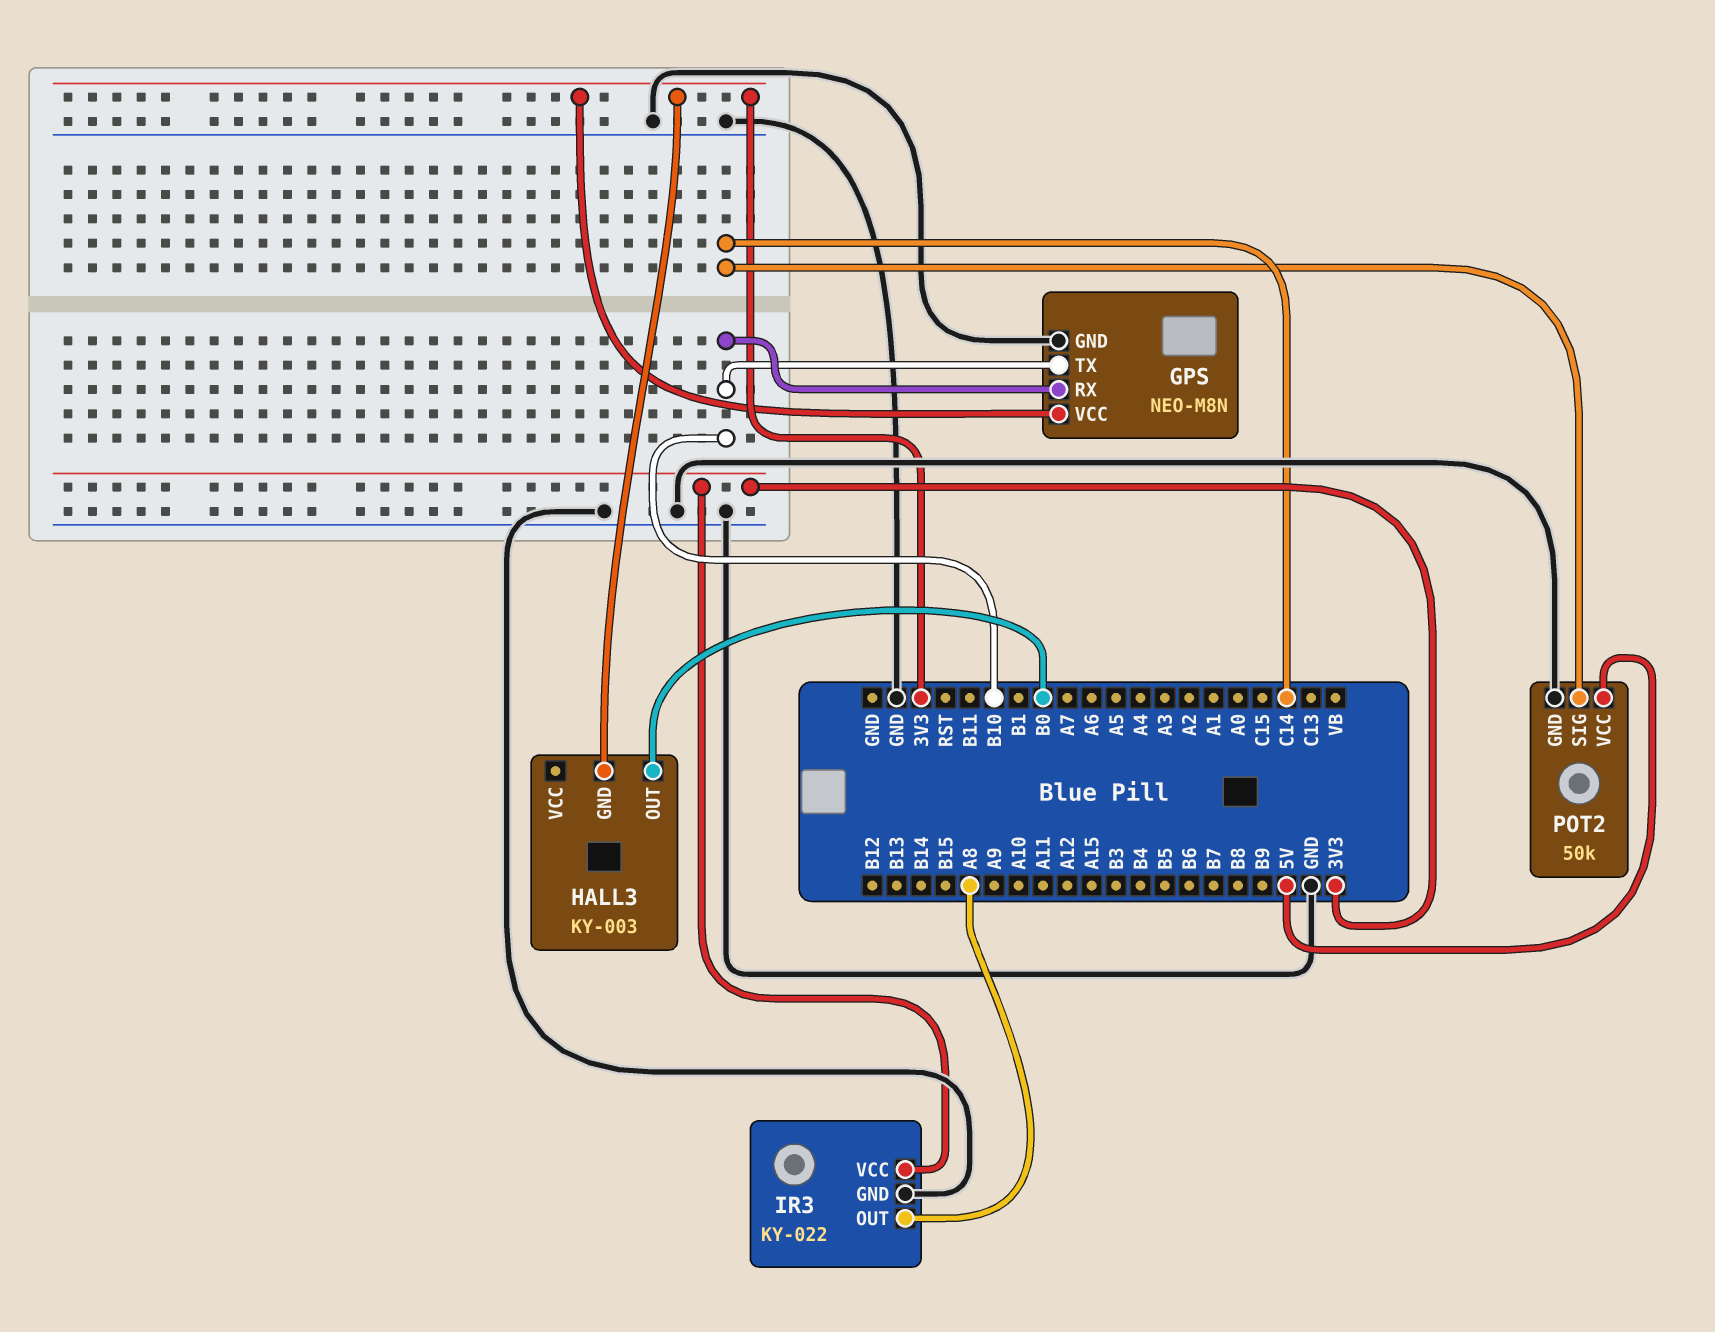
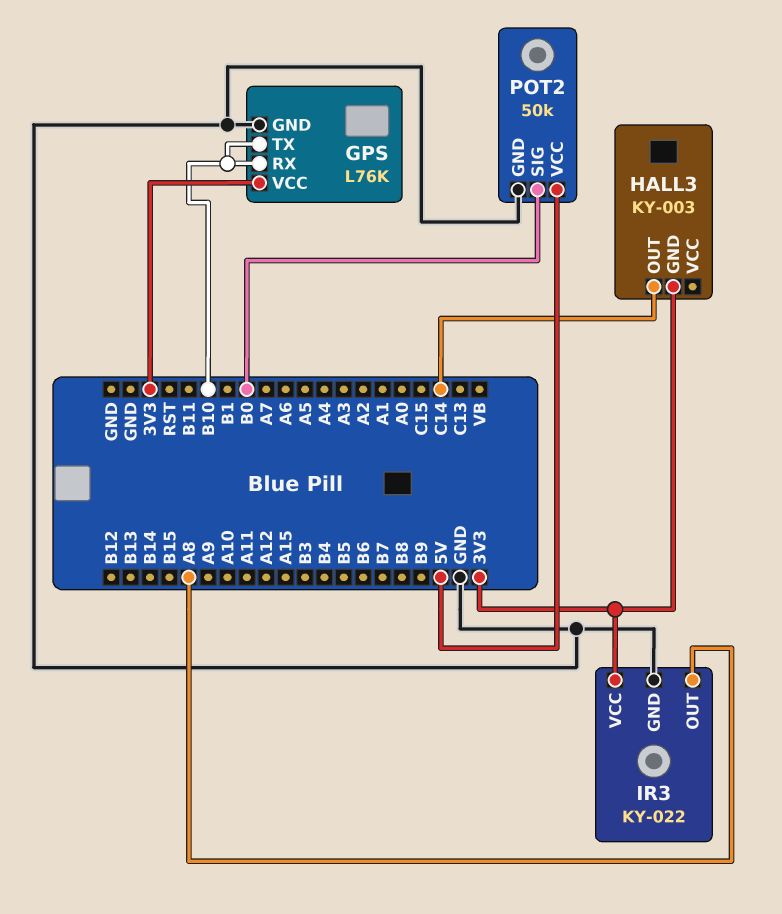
GPS: NEO-M8N -> L76K
HALL3 pin OUT: B0 -> C14
POT2 pin SIG: C14 -> B0

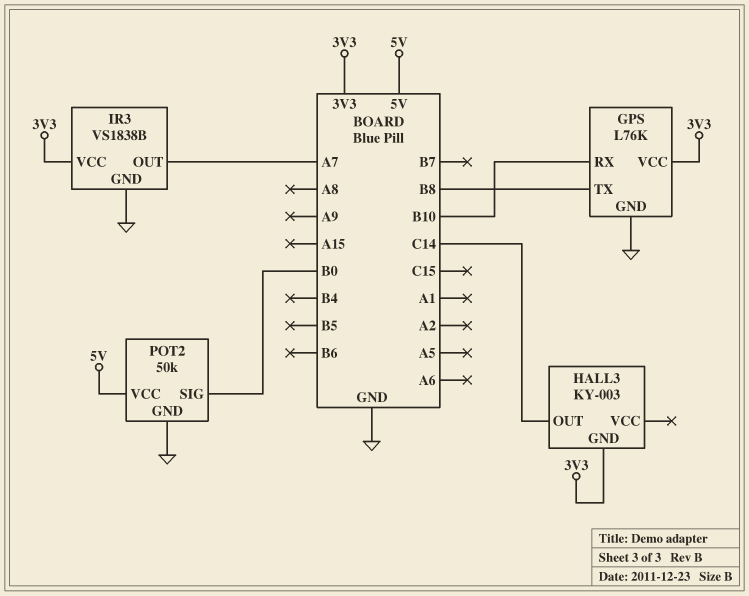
GPS pin TX: B10 -> B8
IR3: KY-022 -> VS1838B
IR3 pin OUT: A8 -> A7

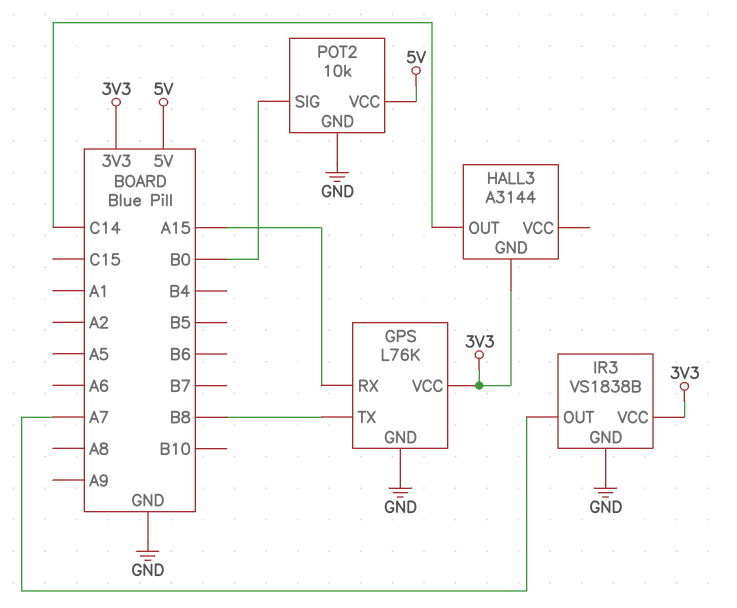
GPS pin RX: B10 -> A15
HALL3: KY-003 -> A3144
POT2: 50k -> 10k

